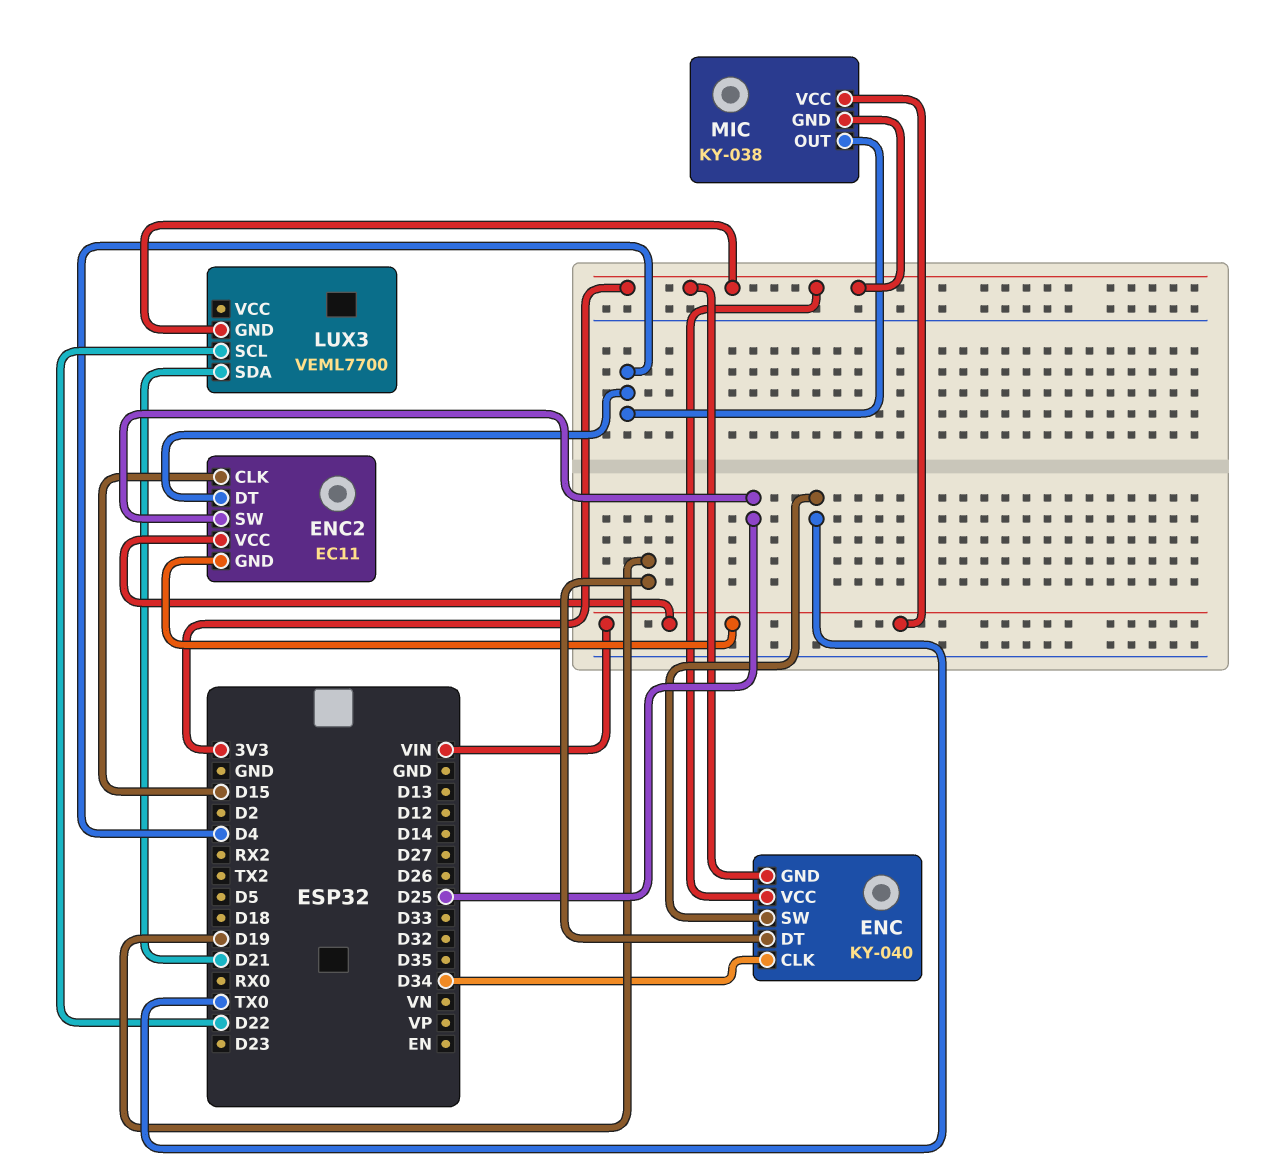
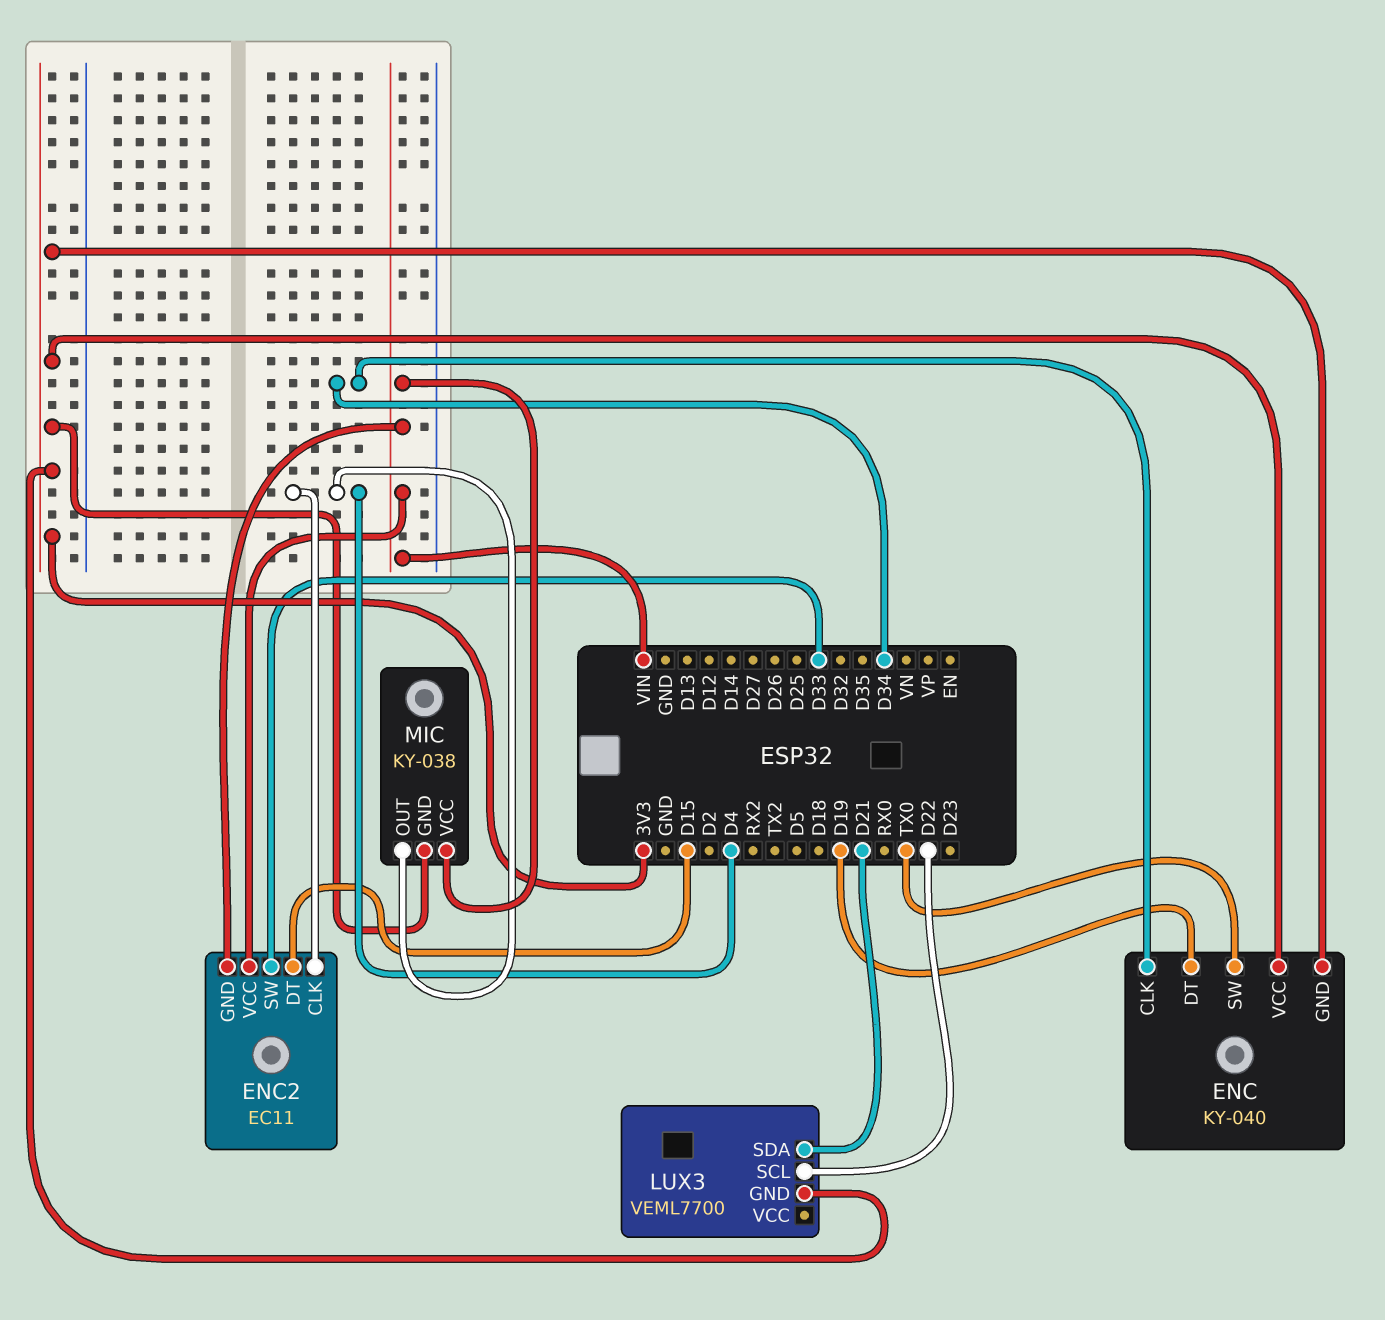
ENC2 pin CLK: D15 -> D4
ENC2 pin DT: D4 -> D15
ENC2 pin SW: D25 -> D33

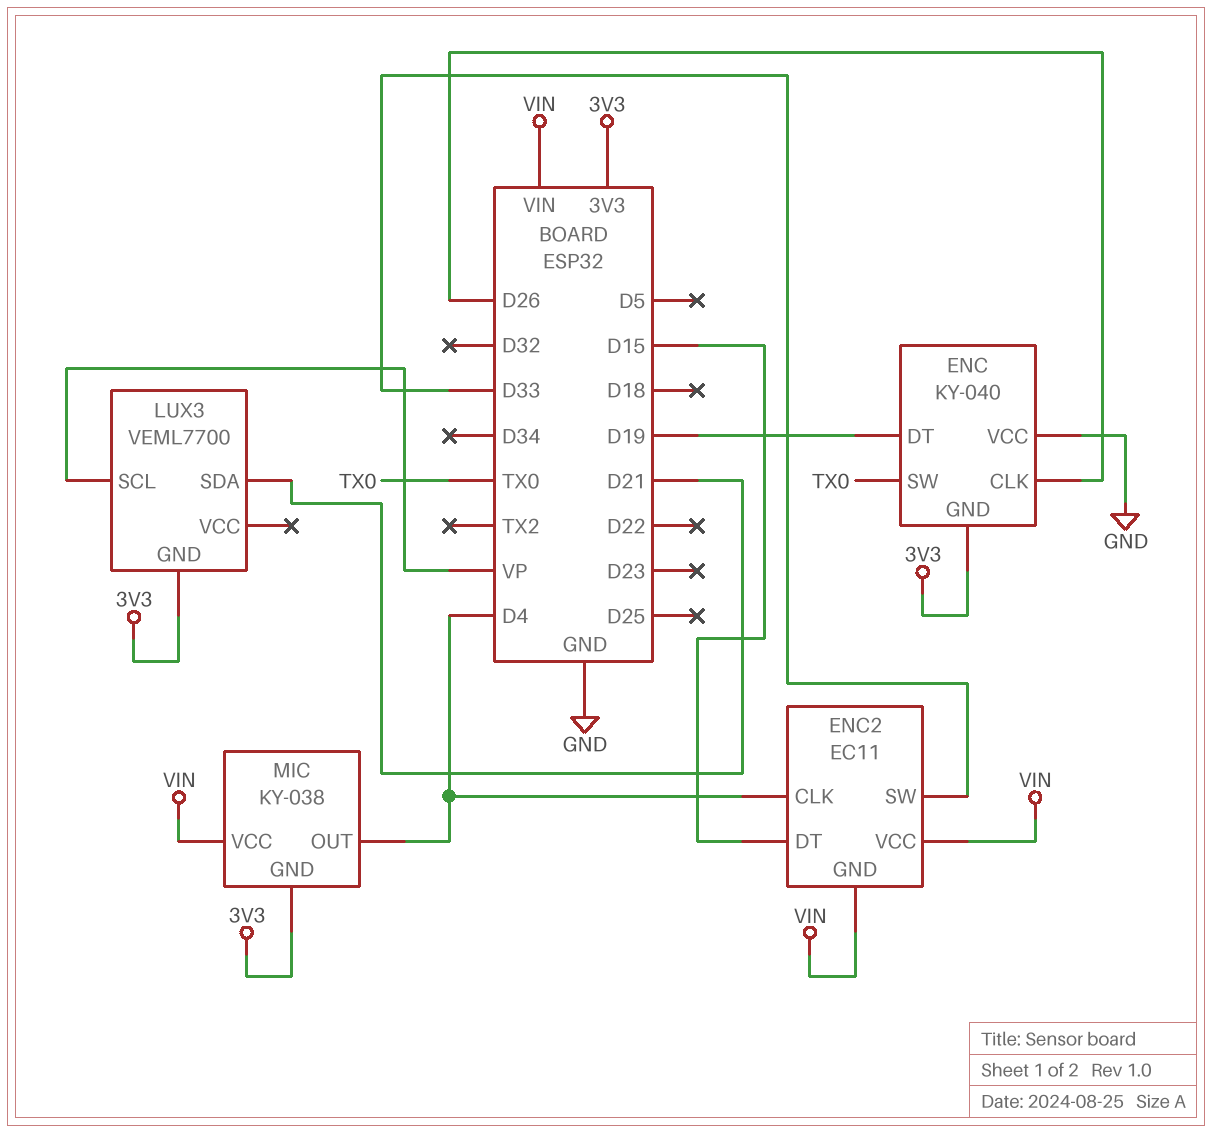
ENC pin CLK: D34 -> D26
ENC pin VCC: 3V3 -> GND
LUX3 pin SCL: D22 -> VP

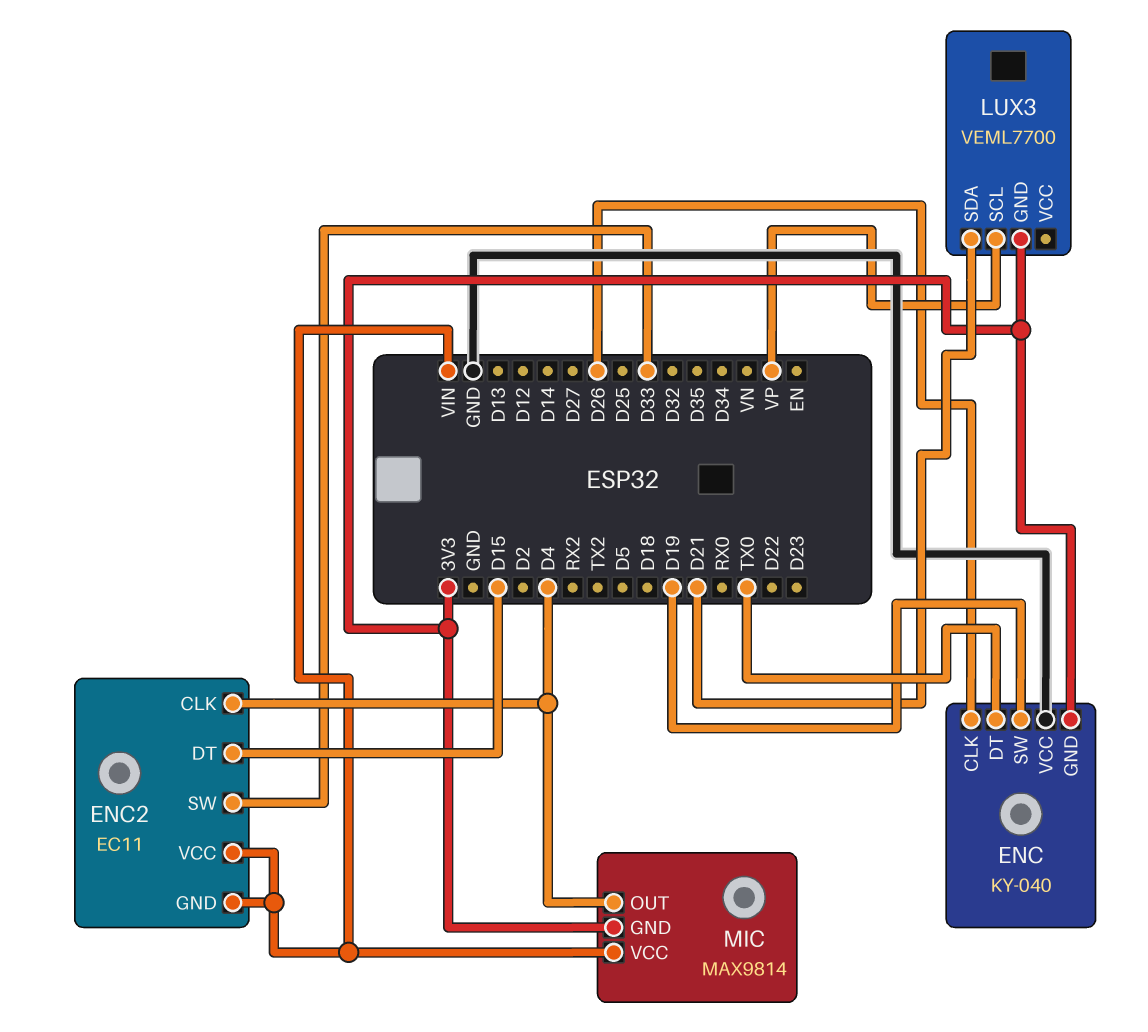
ENC pin DT: D19 -> TX0
ENC pin SW: TX0 -> D19
MIC: KY-038 -> MAX9814

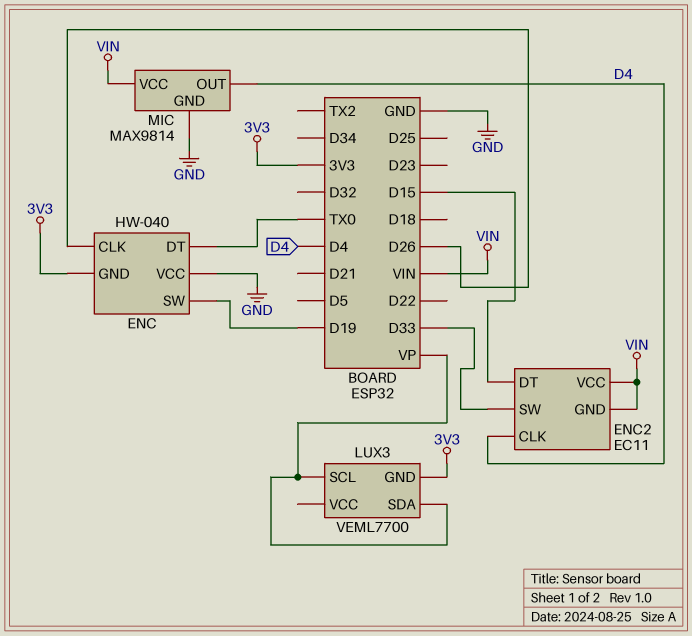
ENC: KY-040 -> HW-040
LUX3 pin SDA: D21 -> VP
MIC pin GND: 3V3 -> GND

